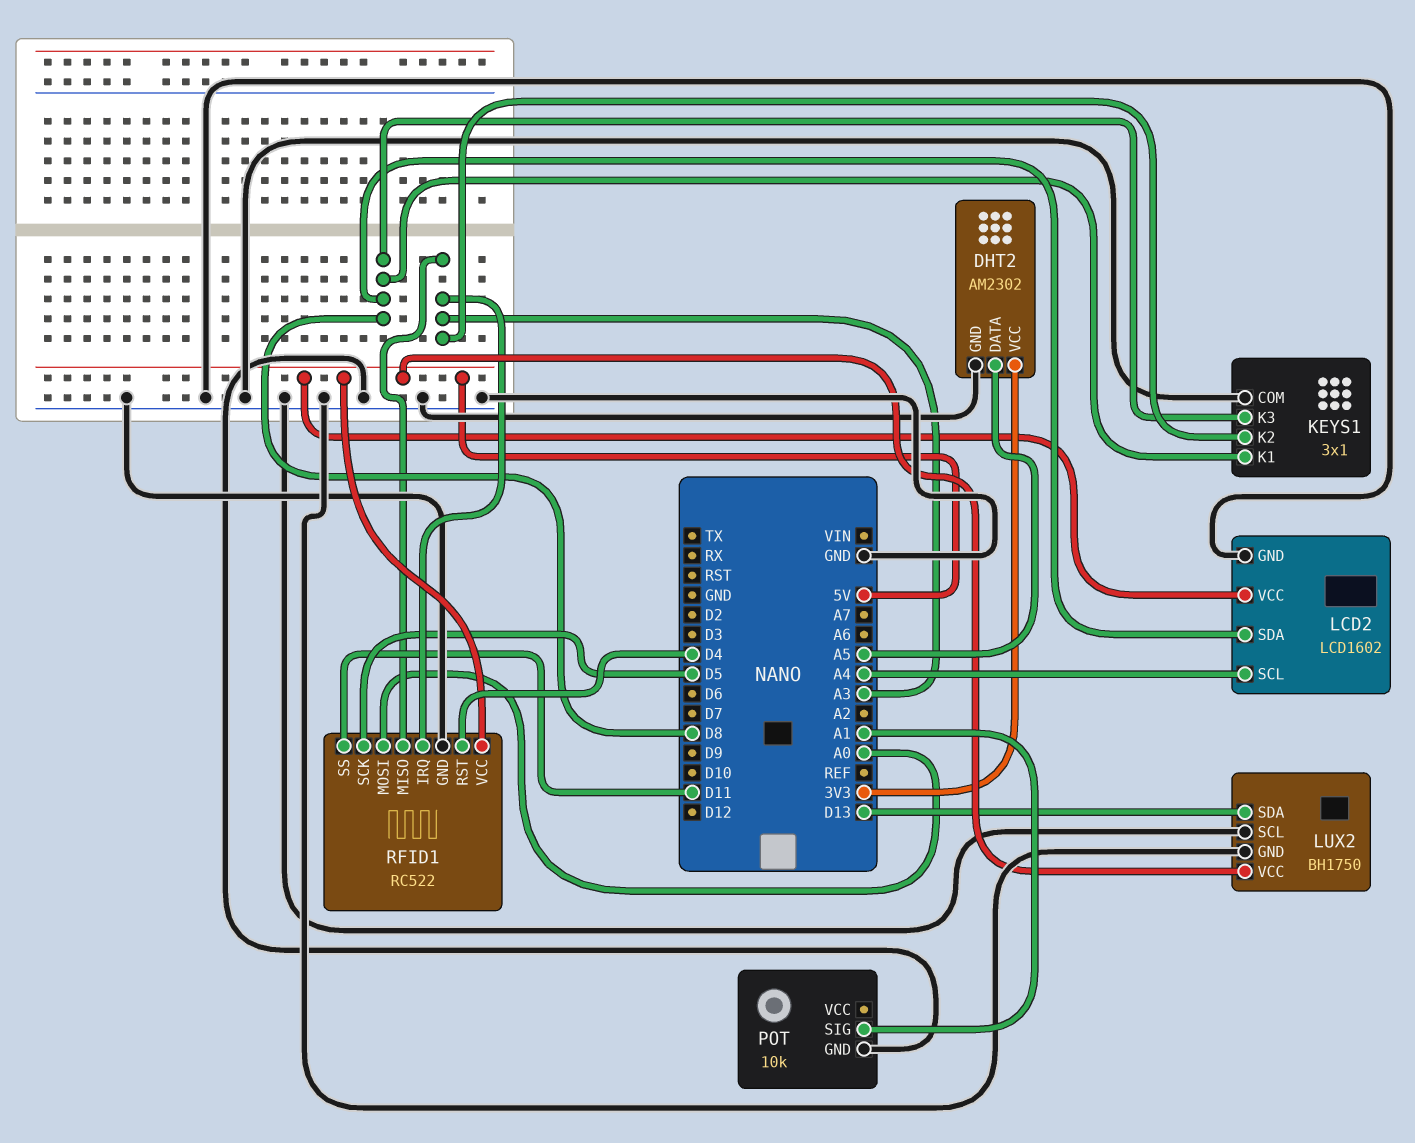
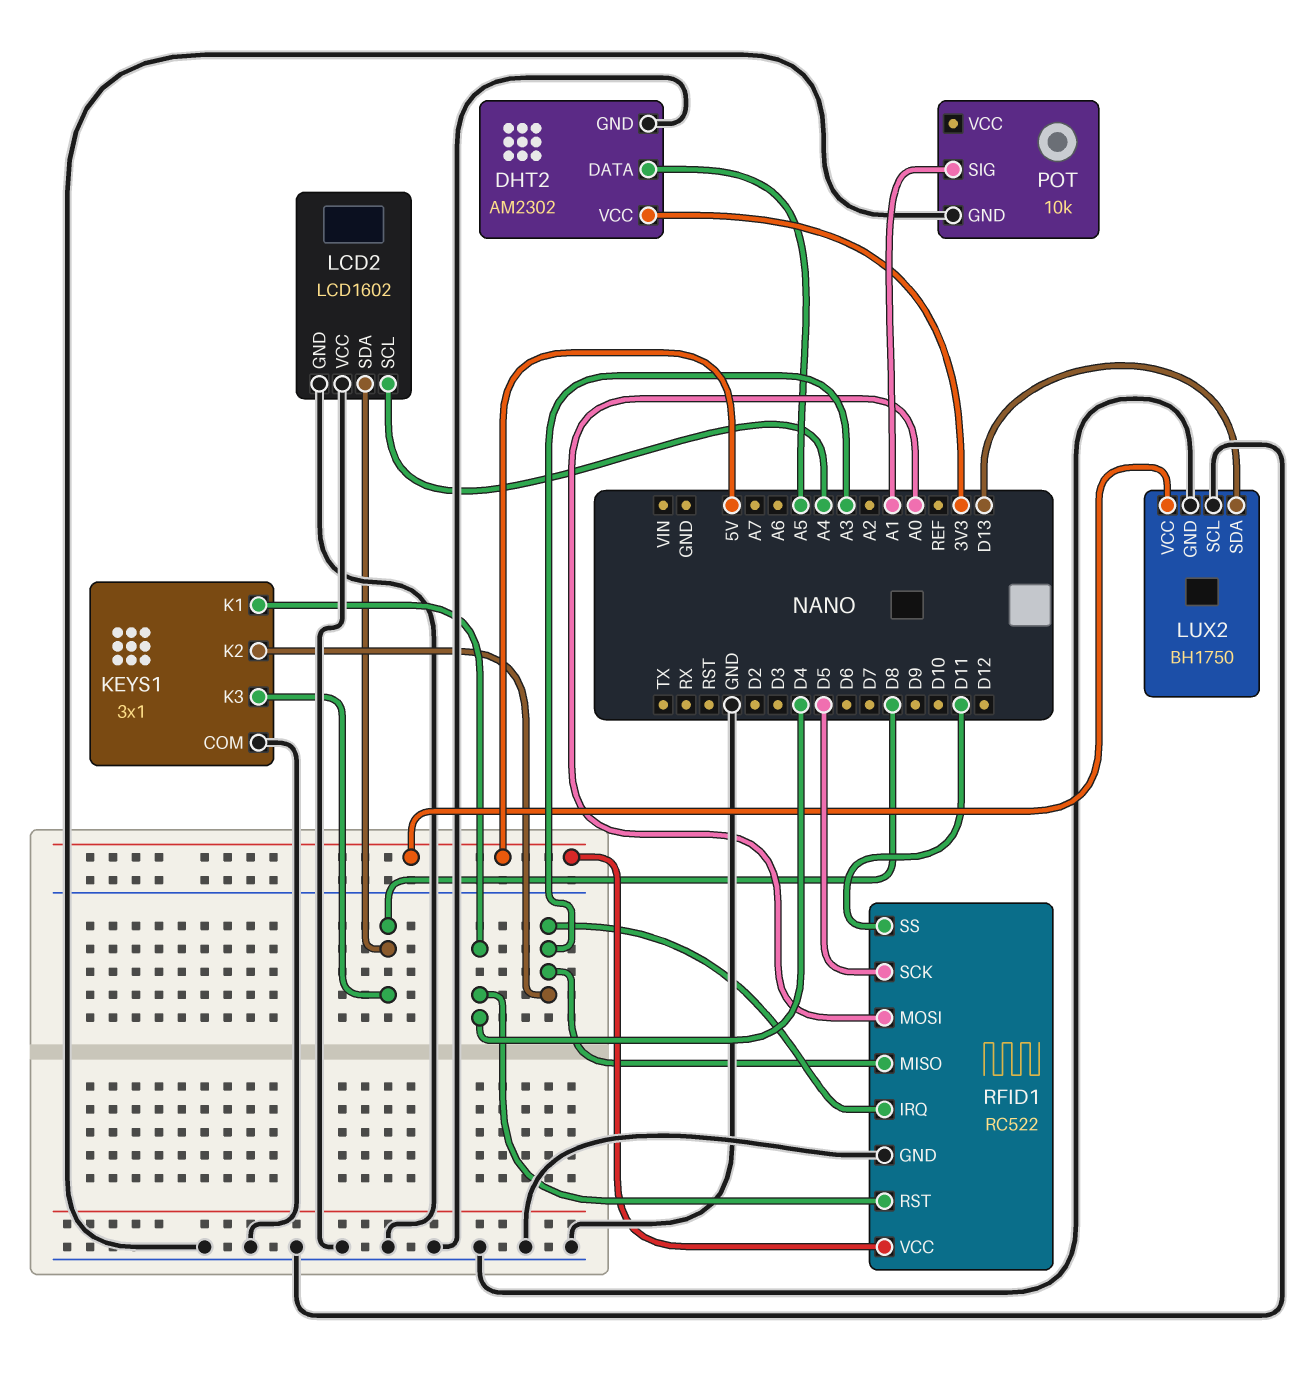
KEYS1 pin K1: D8 -> D4
LCD2 pin VCC: 5V -> GND

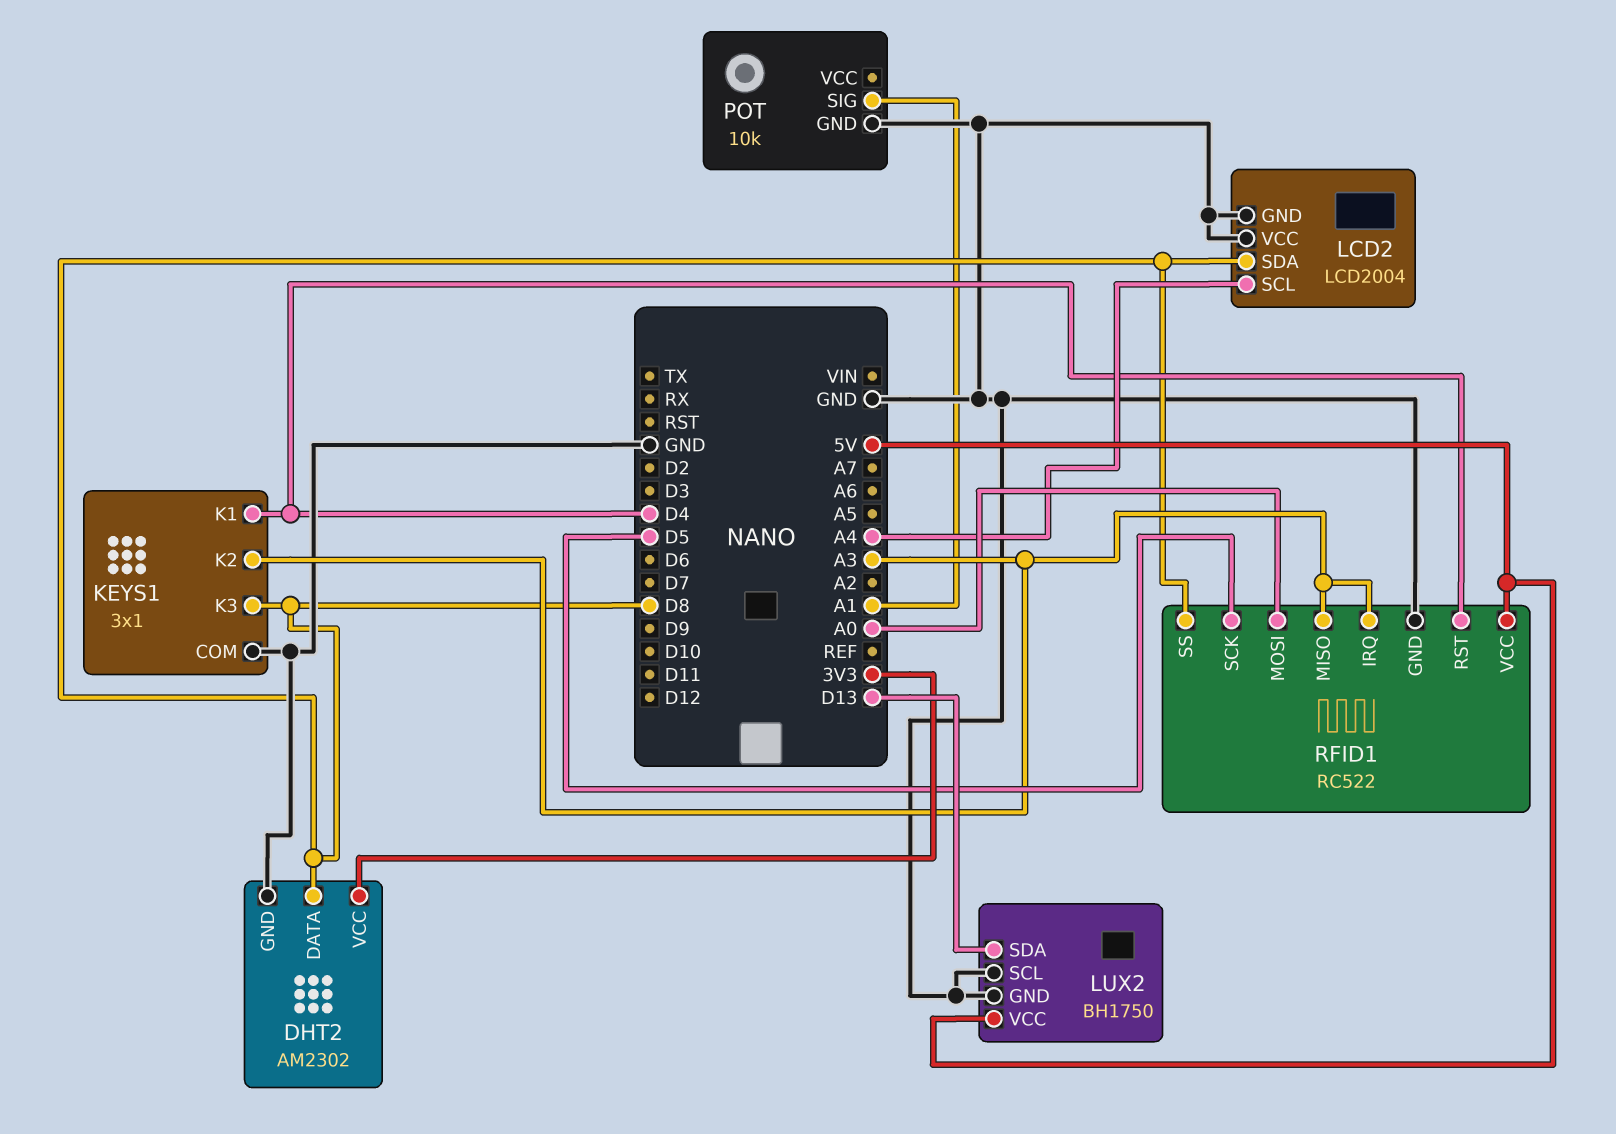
DHT2 pin DATA: A5 -> D8
LCD2: LCD1602 -> LCD2004
RFID1 pin SS: D11 -> D8

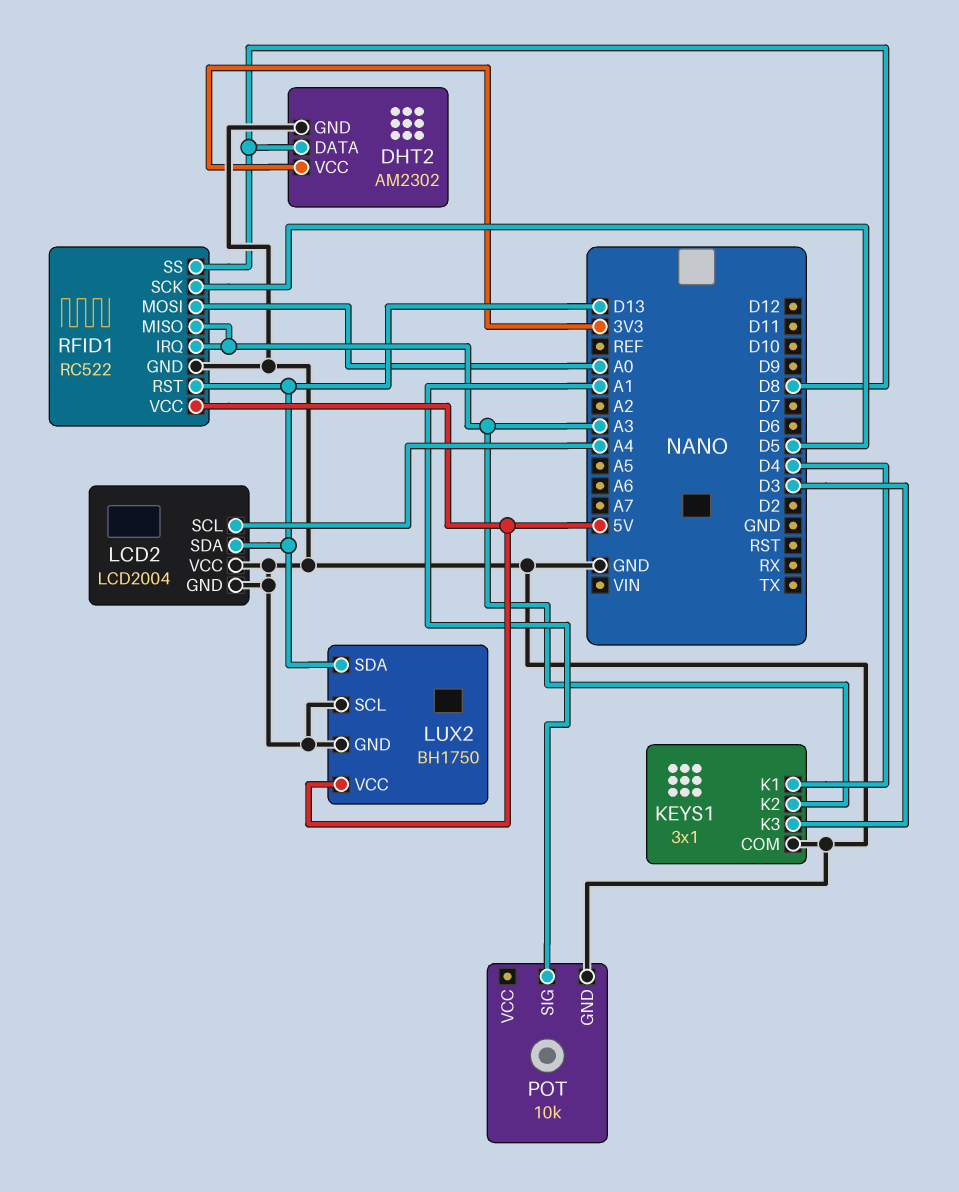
KEYS1 pin K3: D8 -> D3
LCD2 pin SDA: D8 -> D13
RFID1 pin RST: D4 -> D13

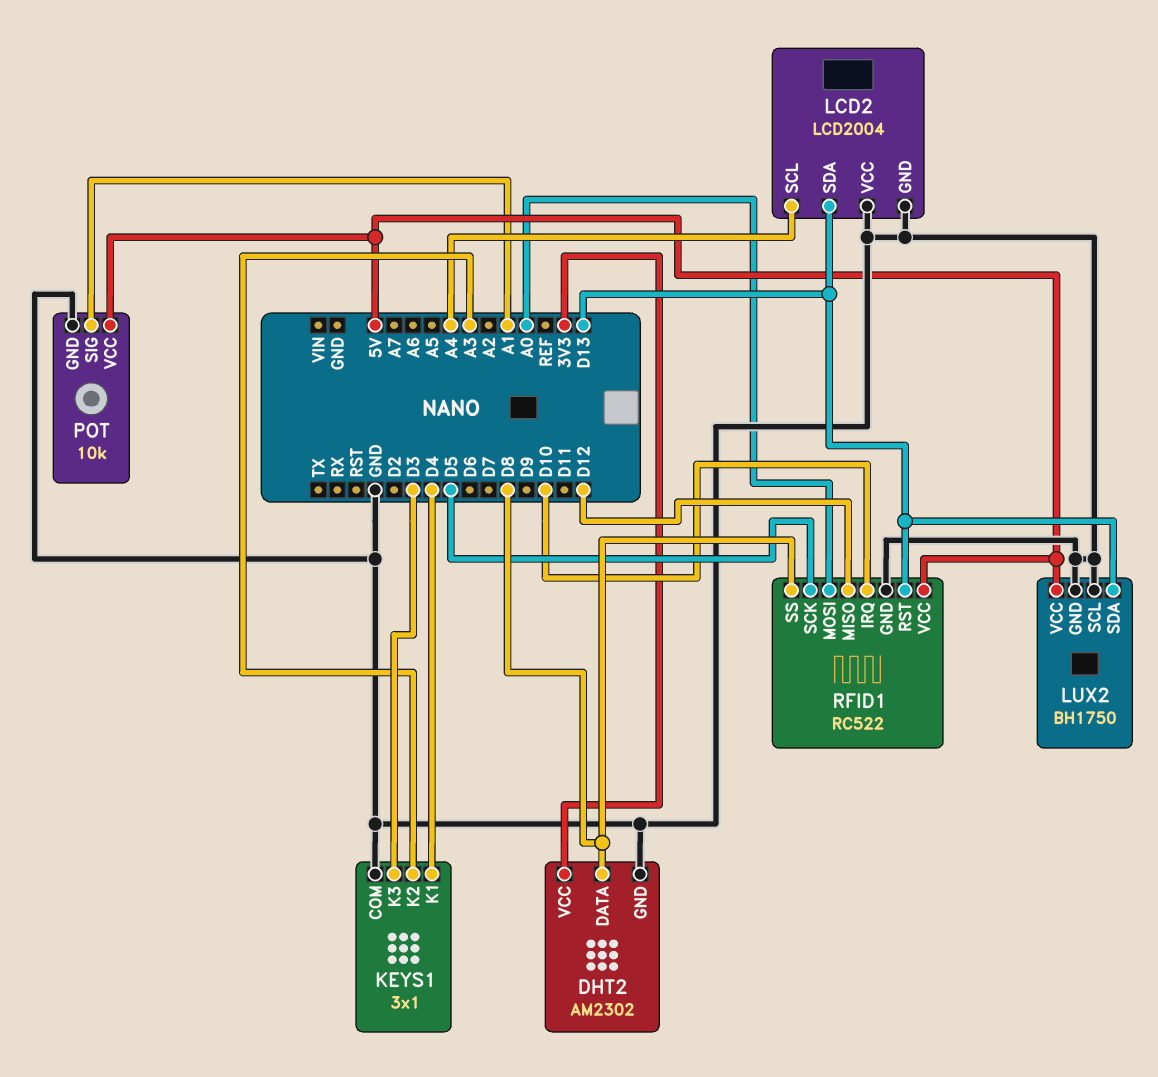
POT pin VCC: none -> 5V
RFID1 pin IRQ: A3 -> D10
RFID1 pin MISO: A3 -> D12

